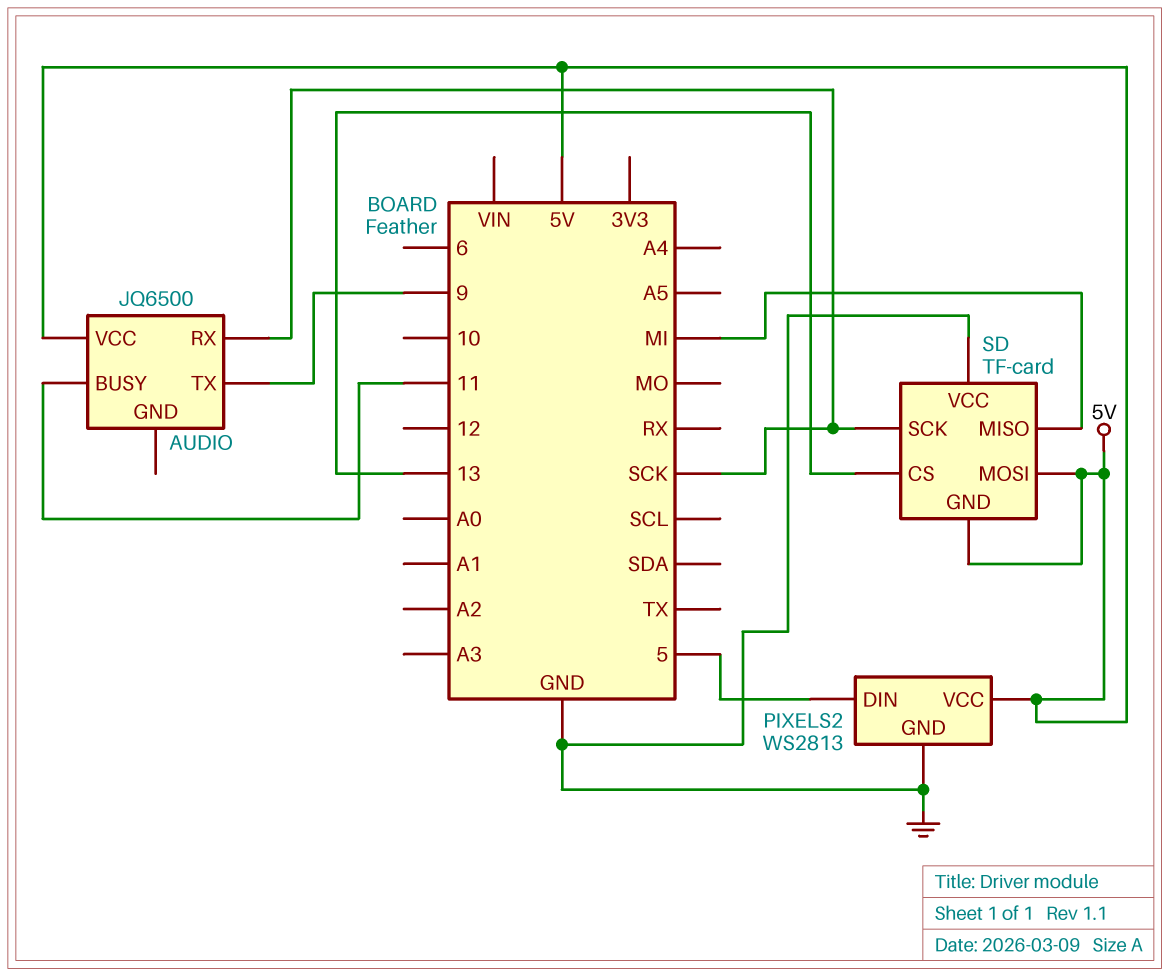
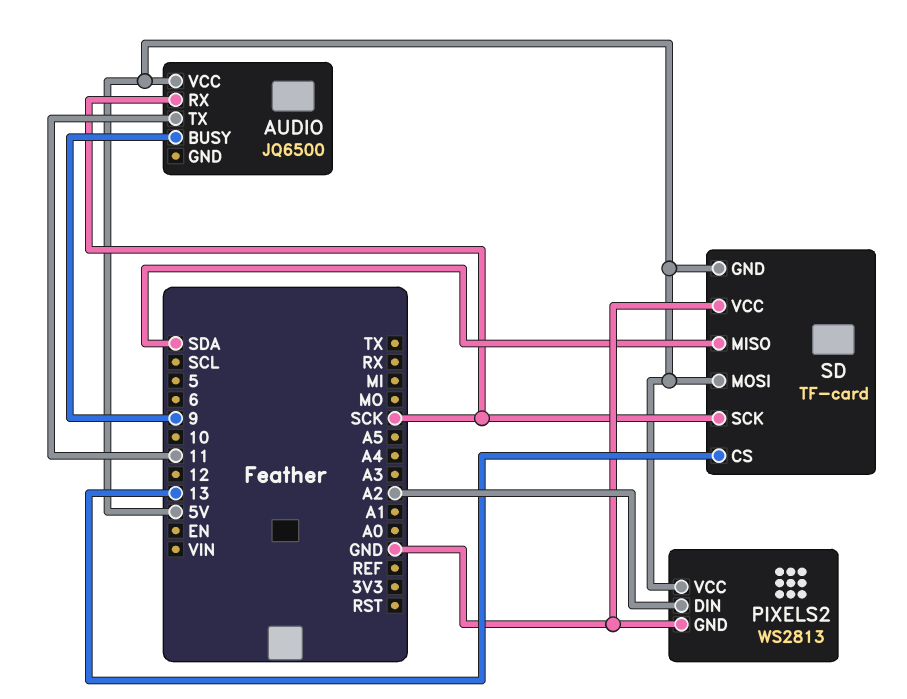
AUDIO pin BUSY: 11 -> 9
AUDIO pin TX: 9 -> 11
PIXELS2 pin DIN: 5 -> A2
SD pin MISO: MI -> SDA

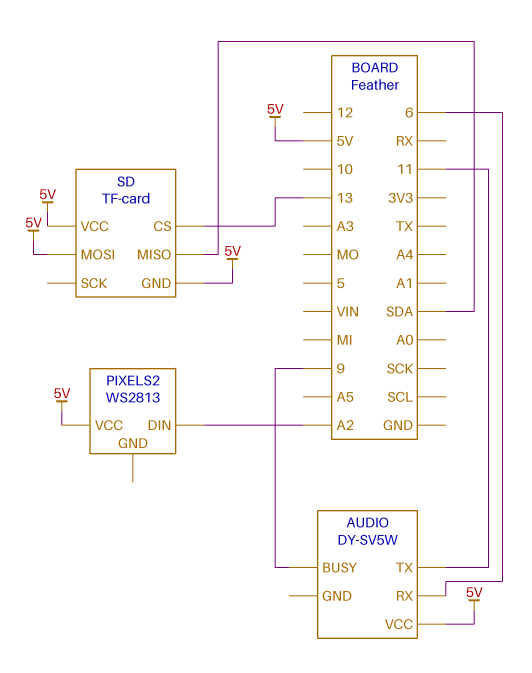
AUDIO: JQ6500 -> DY-SV5W
AUDIO pin RX: SCK -> 6
PIXELS2 pin GND: GND -> none
SD pin SCK: SCK -> none
SD pin VCC: GND -> 5V

